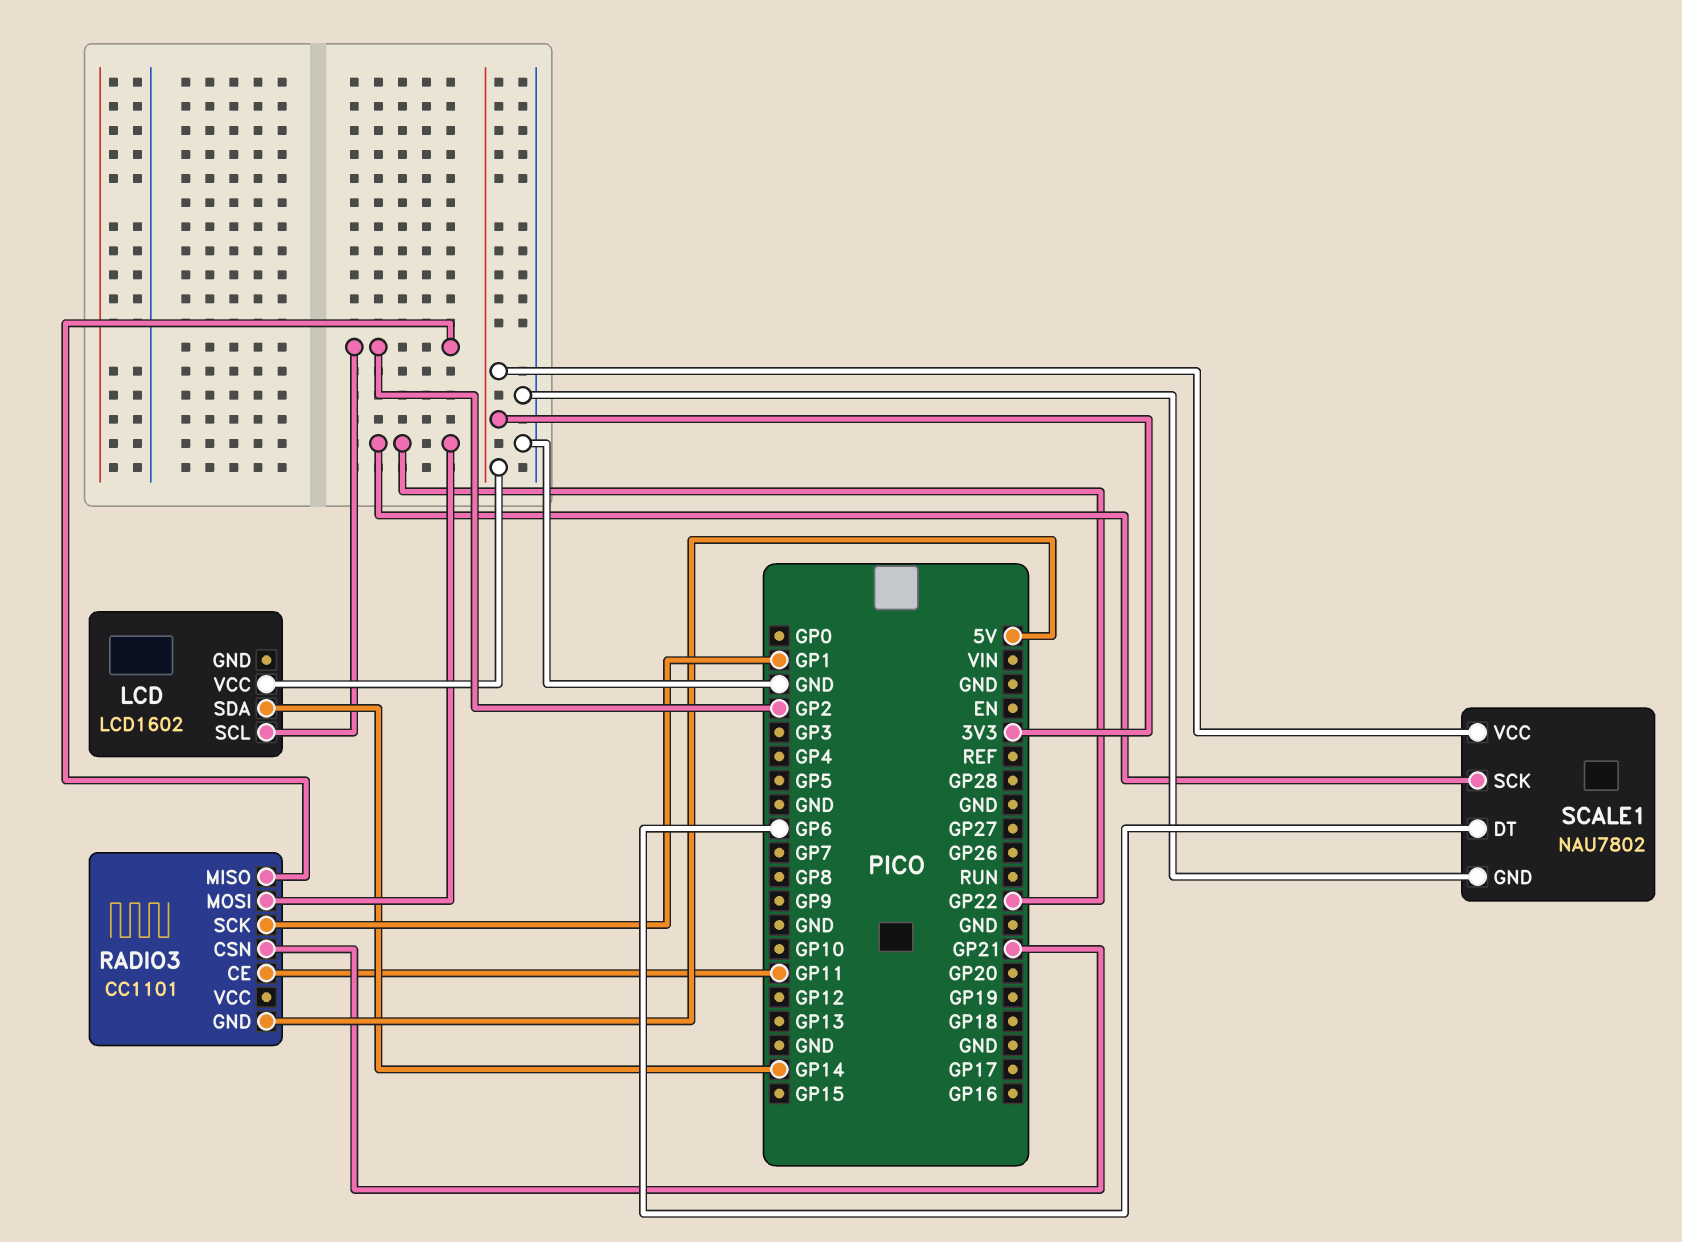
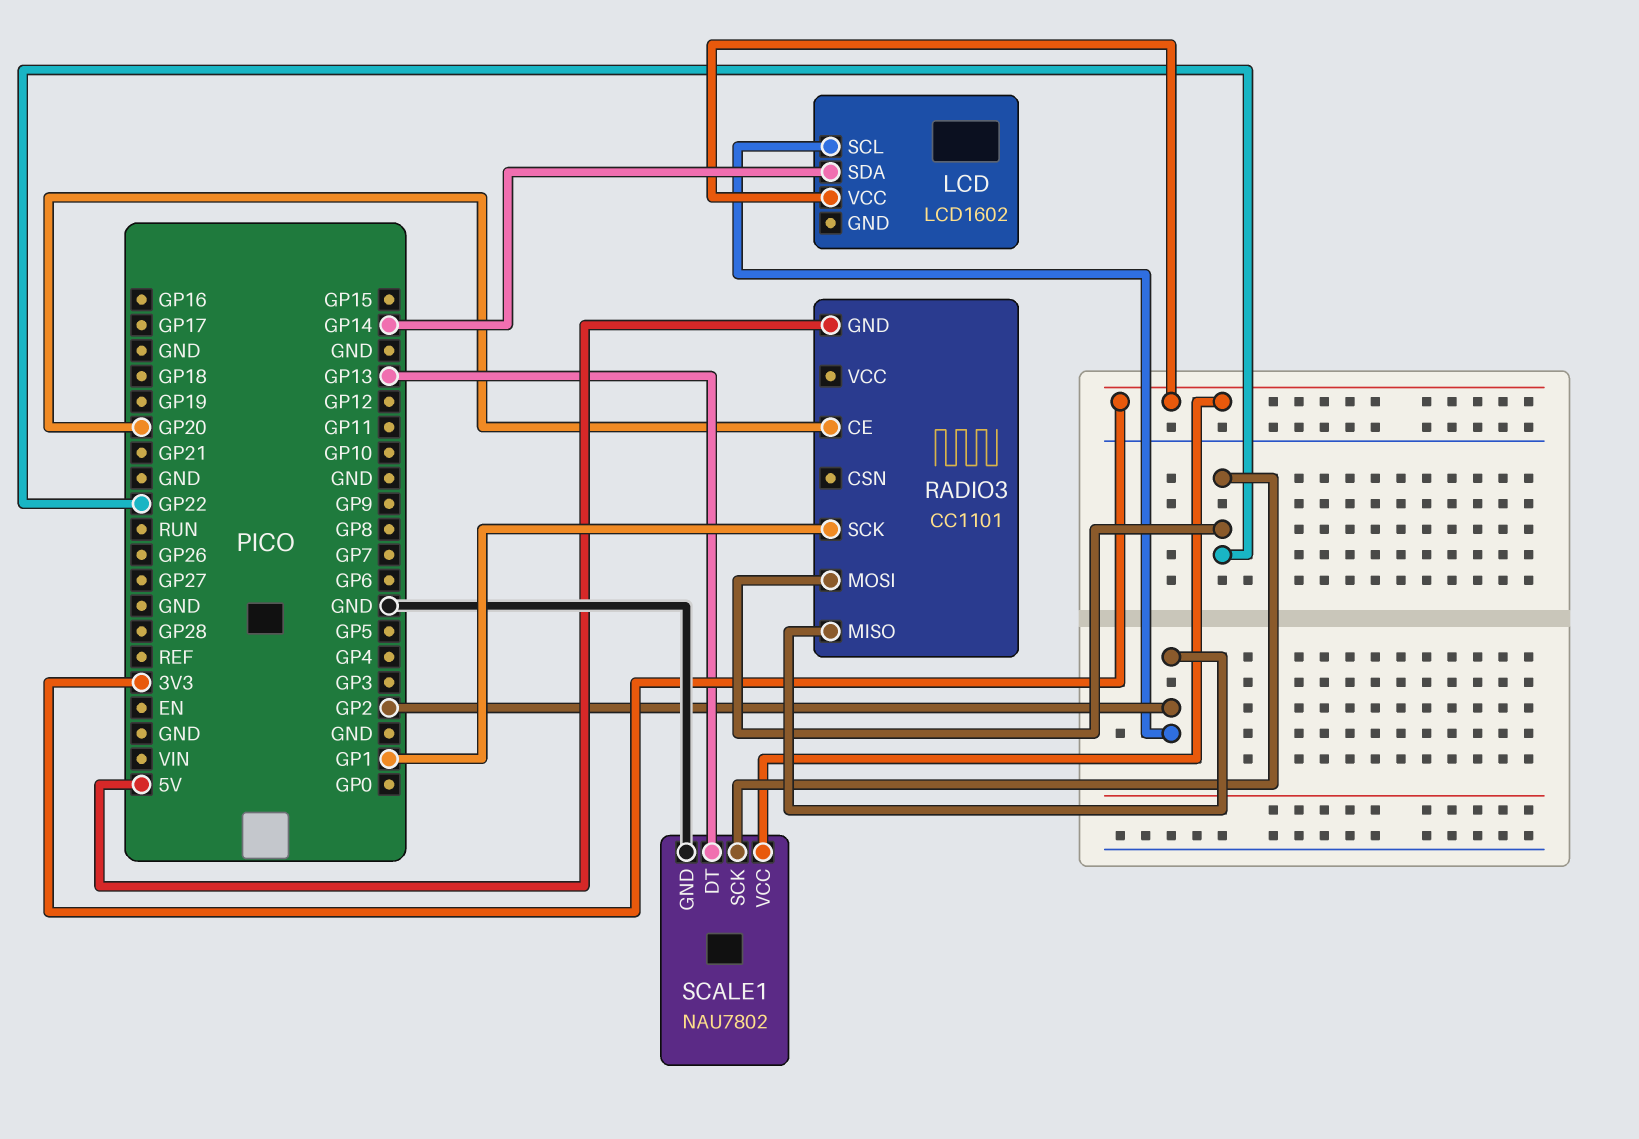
RADIO3 pin CE: GP11 -> GP20
RADIO3 pin CSN: GP21 -> none
SCALE1 pin DT: GP6 -> GP13

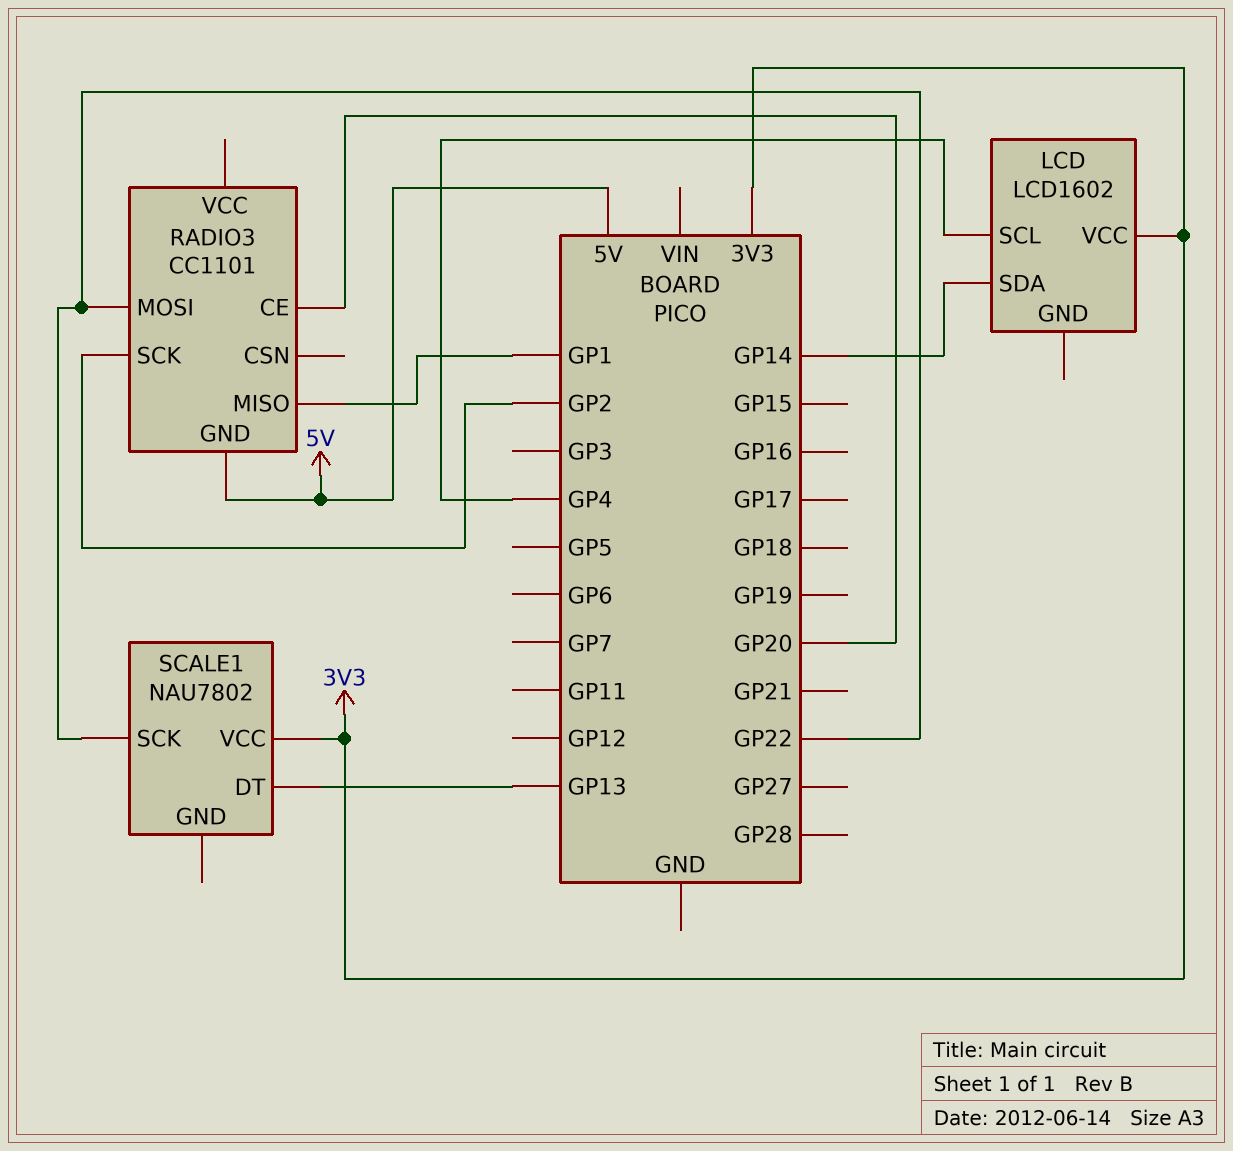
LCD pin SCL: GP2 -> GP4
RADIO3 pin MISO: GP2 -> GP1
RADIO3 pin SCK: GP1 -> GP2
SCALE1 pin GND: GND -> none

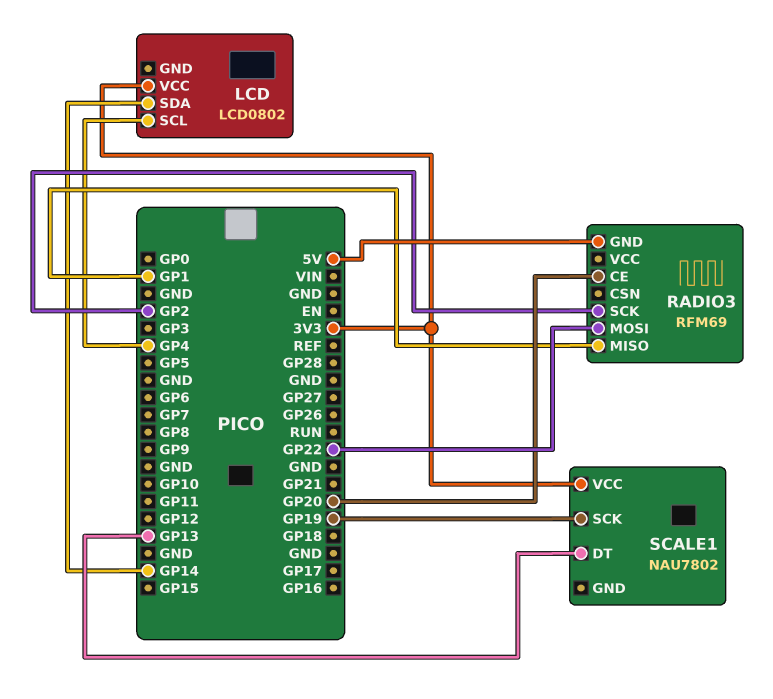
LCD: LCD1602 -> LCD0802
RADIO3: CC1101 -> RFM69
SCALE1 pin SCK: GP22 -> GP19

